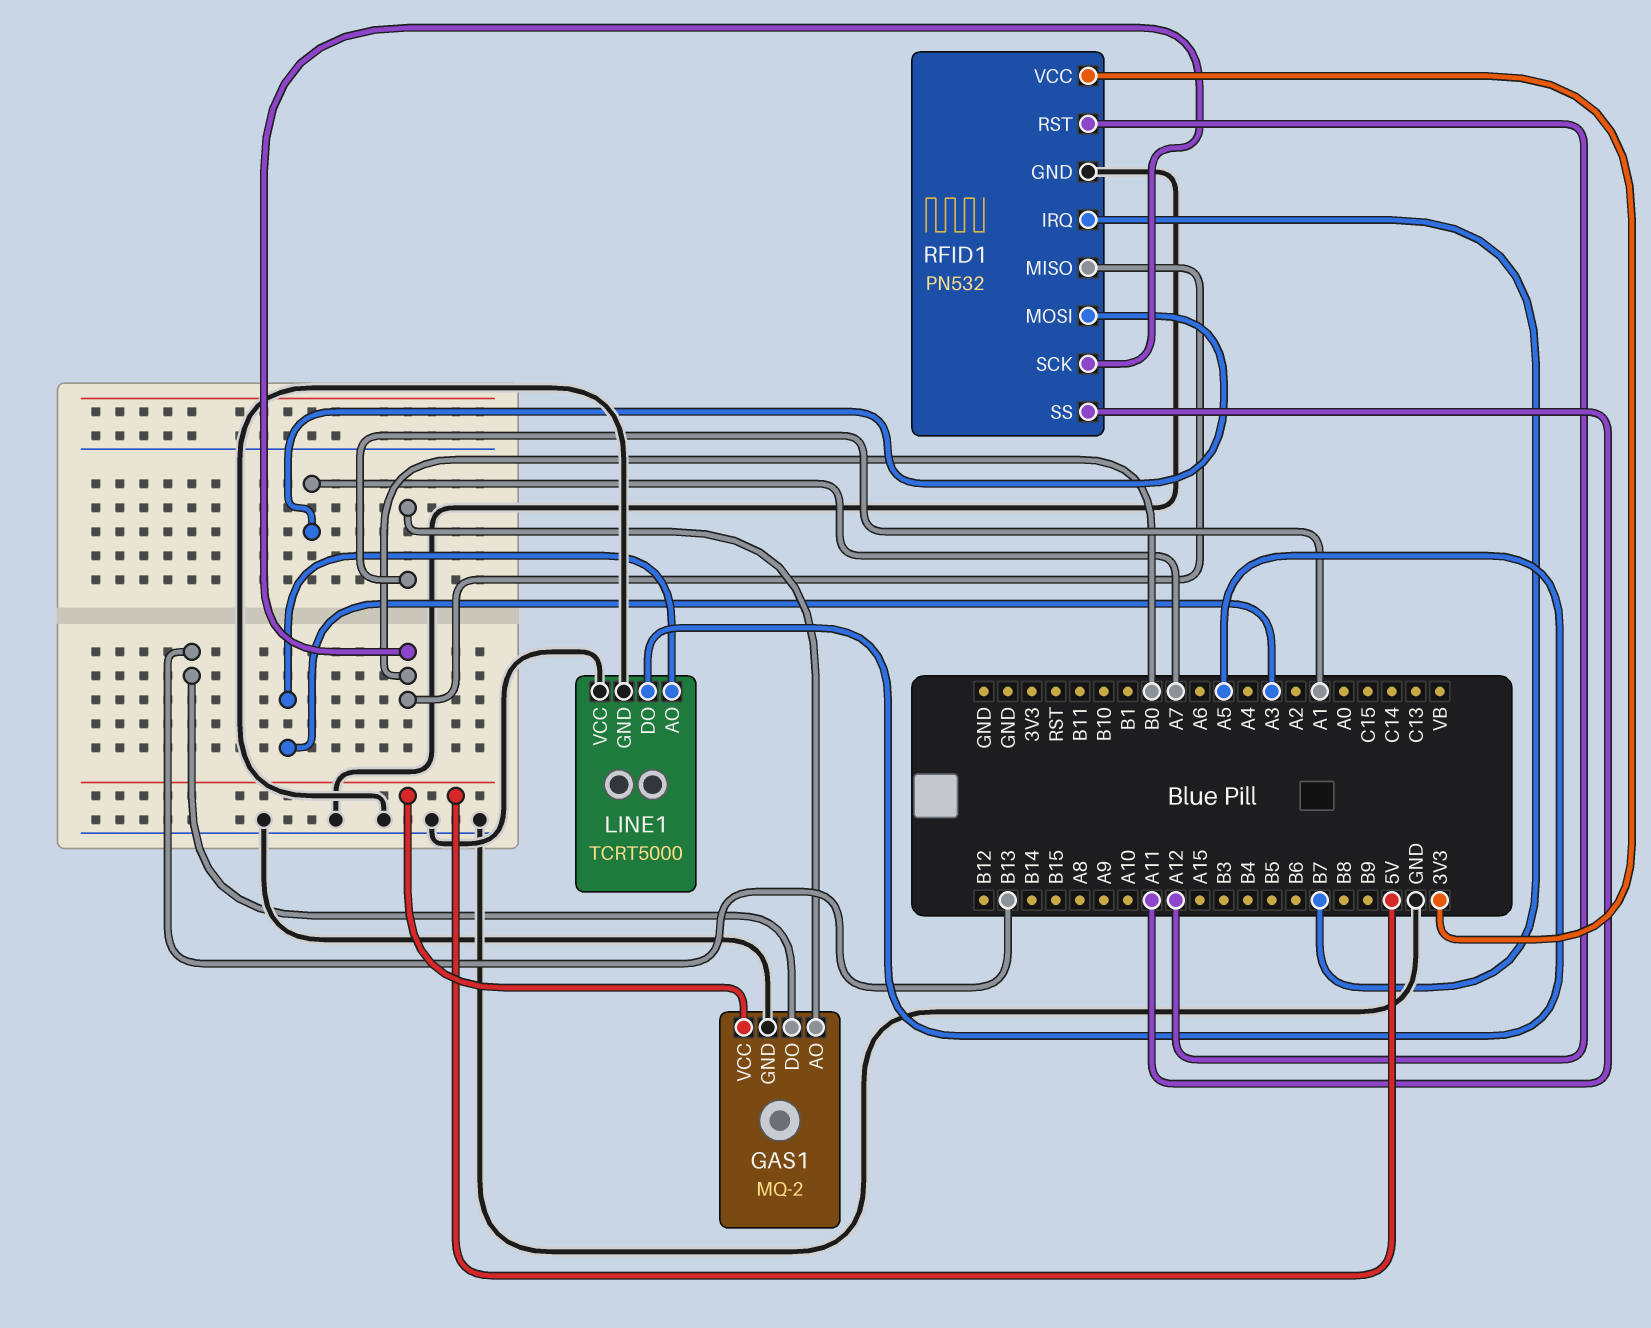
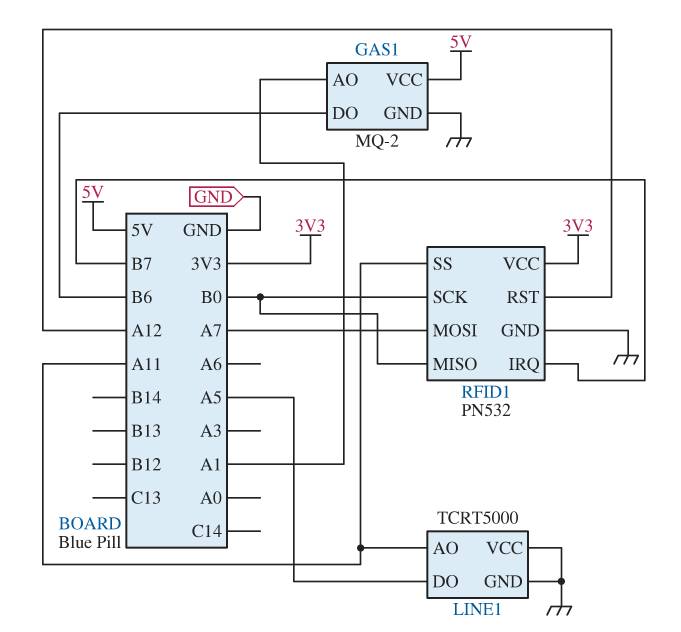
GAS1 pin DO: B13 -> B6
LINE1 pin AO: A3 -> A11

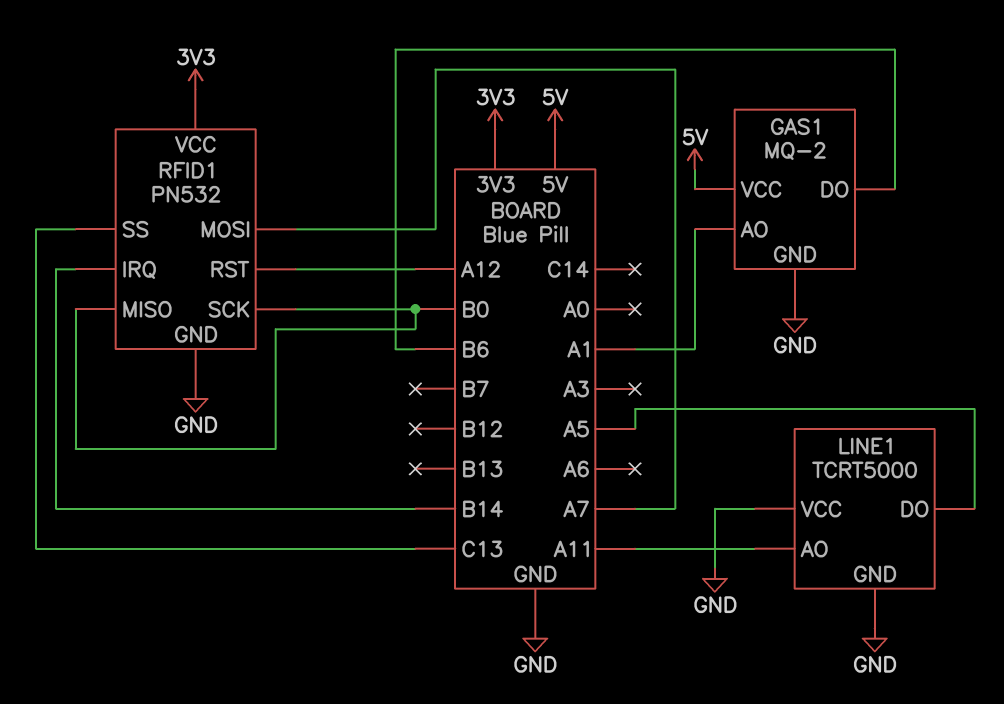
RFID1 pin IRQ: B7 -> B14
RFID1 pin SS: A11 -> C13

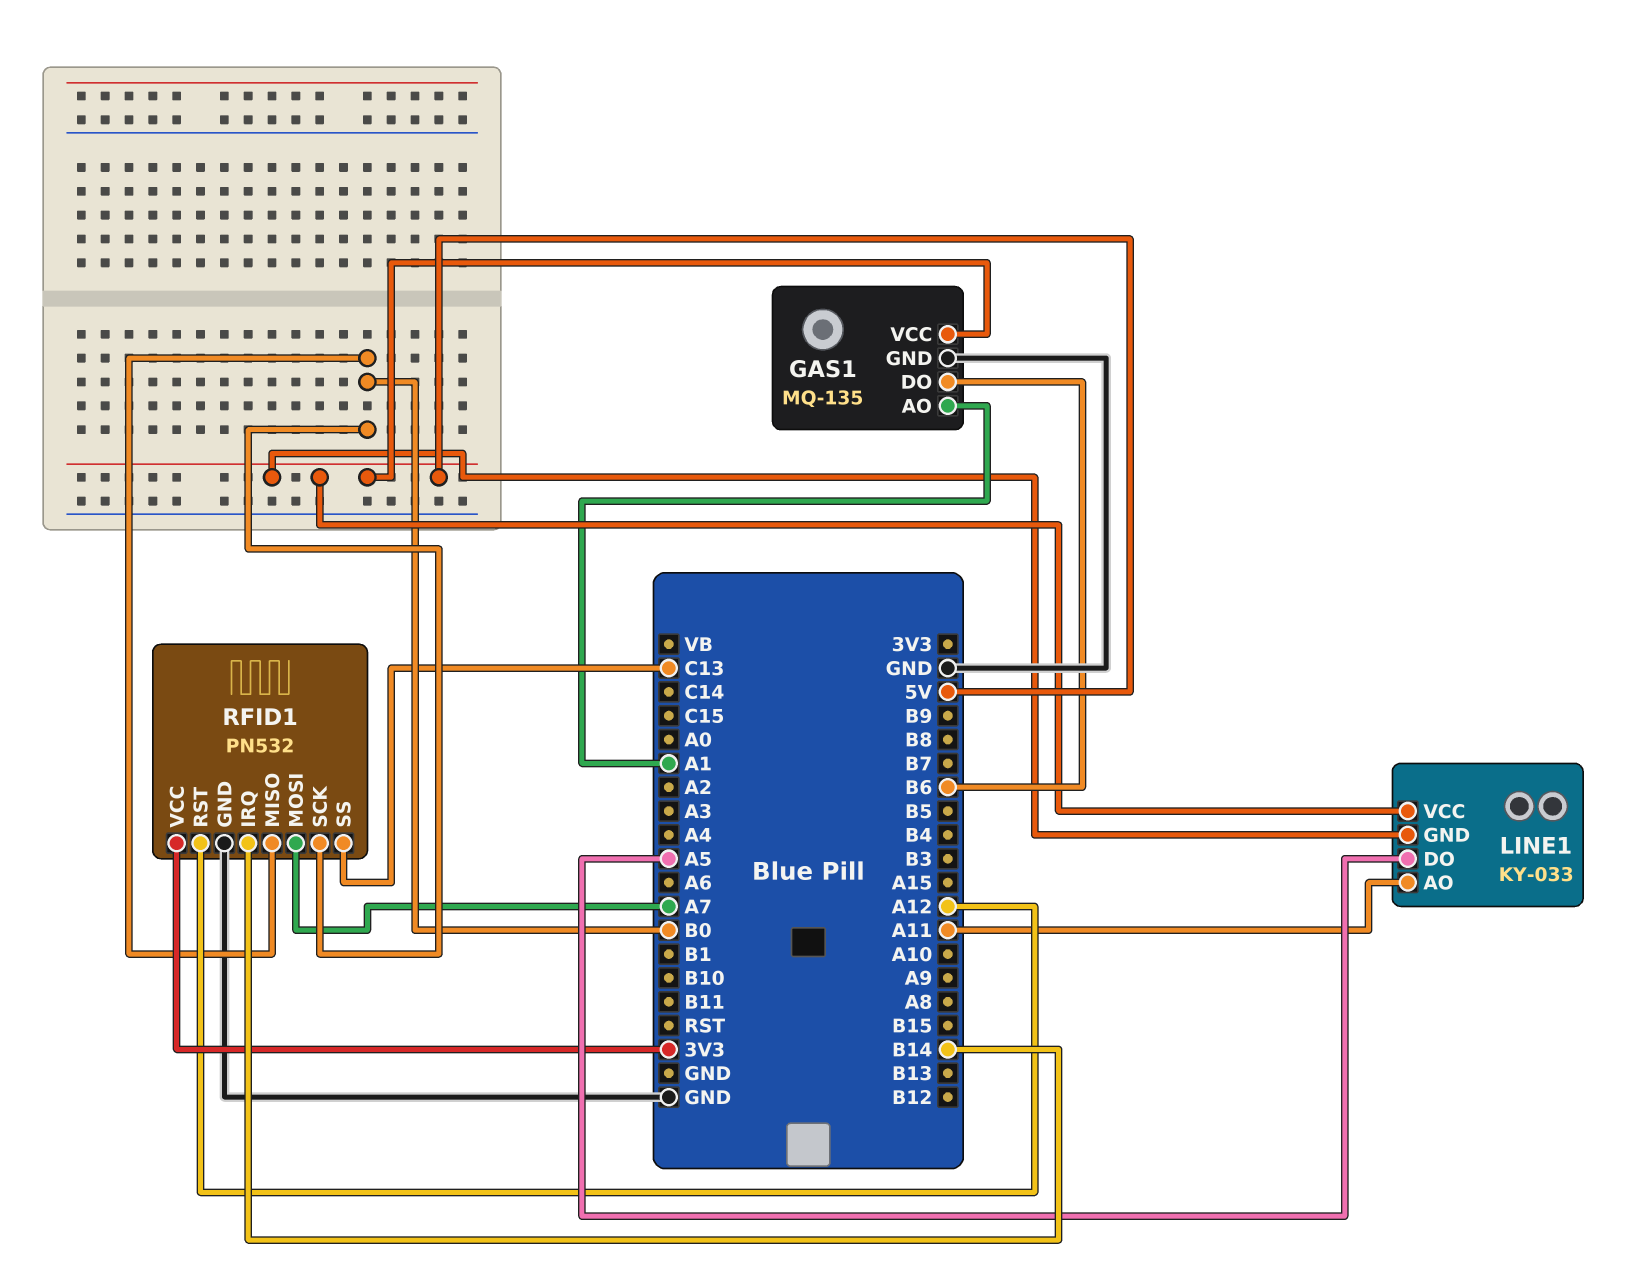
GAS1: MQ-2 -> MQ-135
LINE1: TCRT5000 -> KY-033
LINE1 pin GND: GND -> 5V
LINE1 pin VCC: GND -> 5V

